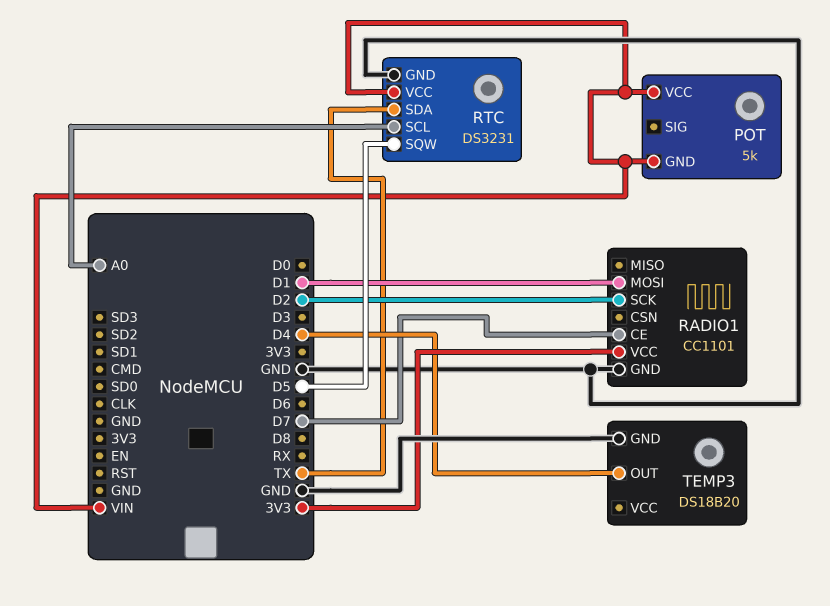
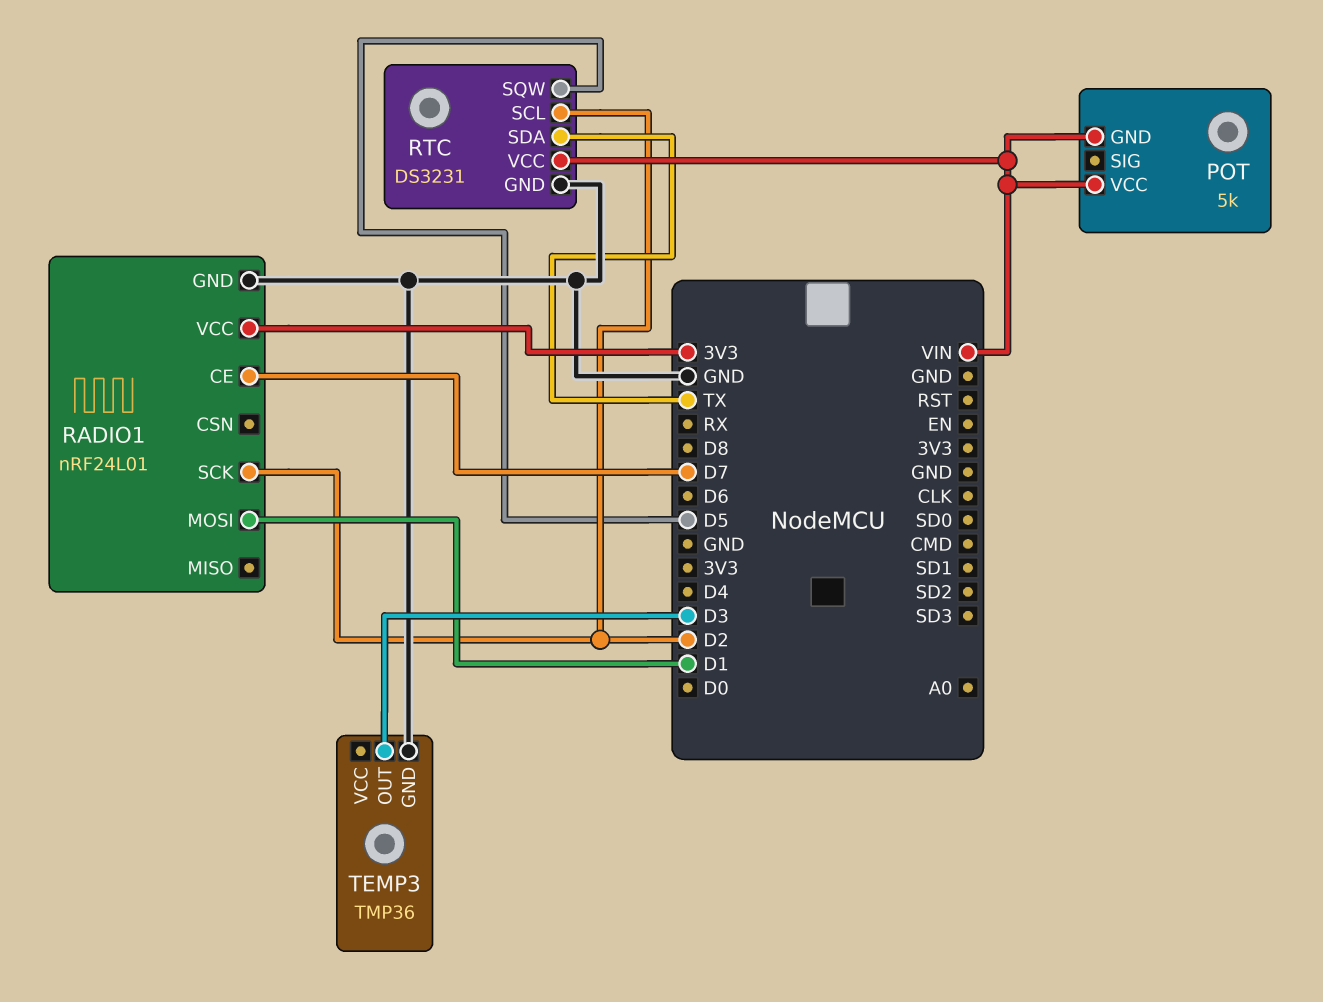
RADIO1: CC1101 -> nRF24L01
RTC pin SCL: A0 -> D2
TEMP3: DS18B20 -> TMP36
TEMP3 pin OUT: D4 -> D3

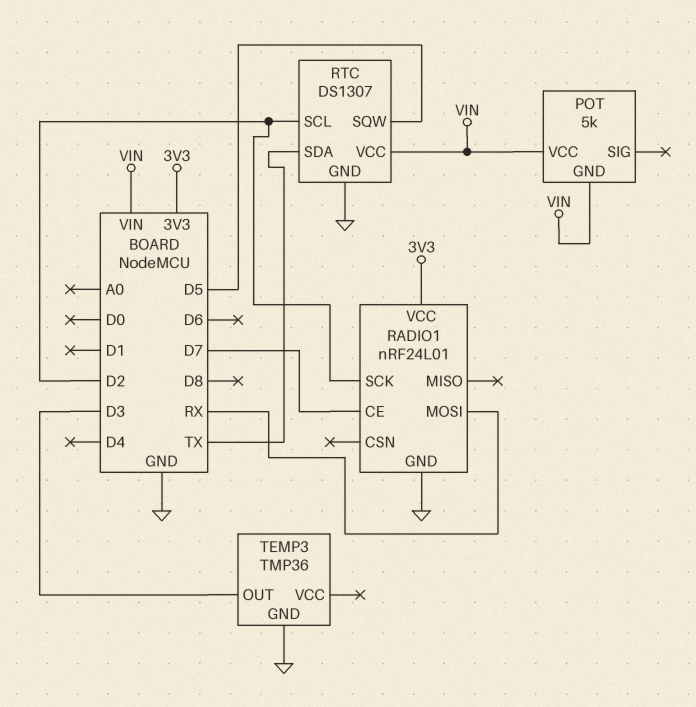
RADIO1 pin MOSI: D1 -> RX
RTC: DS3231 -> DS1307

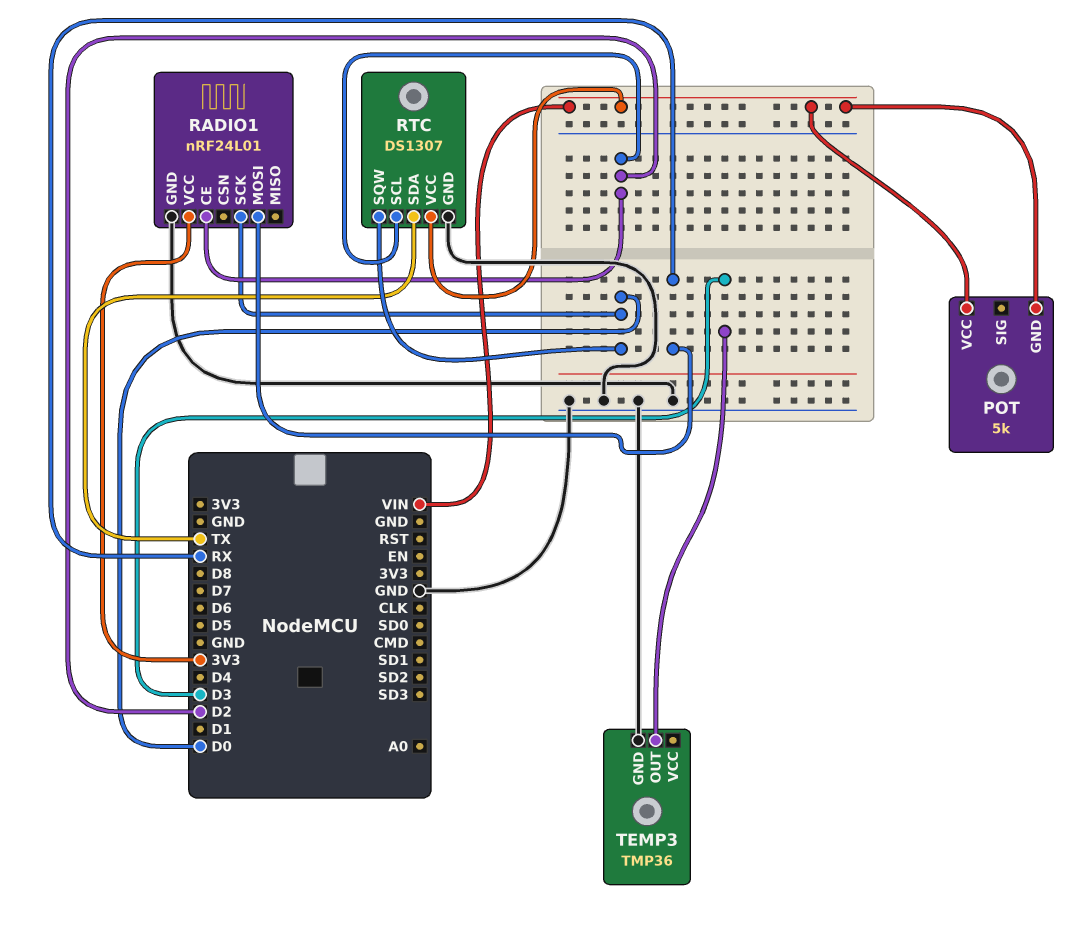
RADIO1 pin CE: D7 -> D2
RADIO1 pin SCK: D2 -> D0
RTC pin SQW: D5 -> D0

